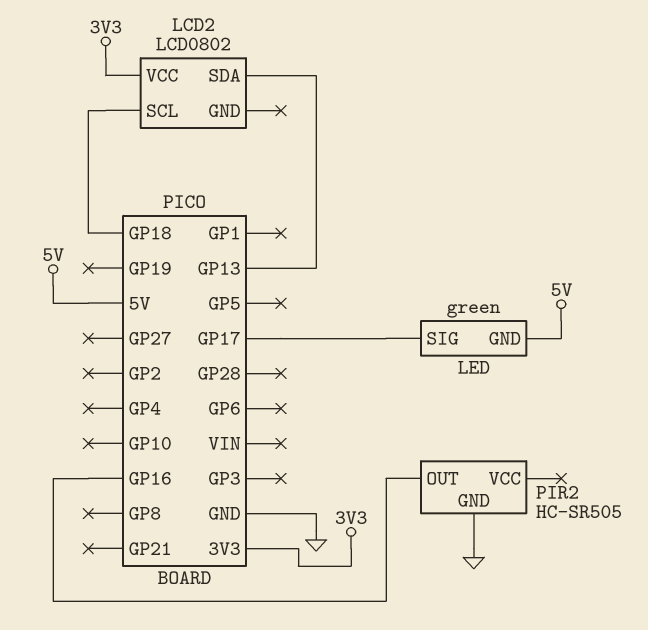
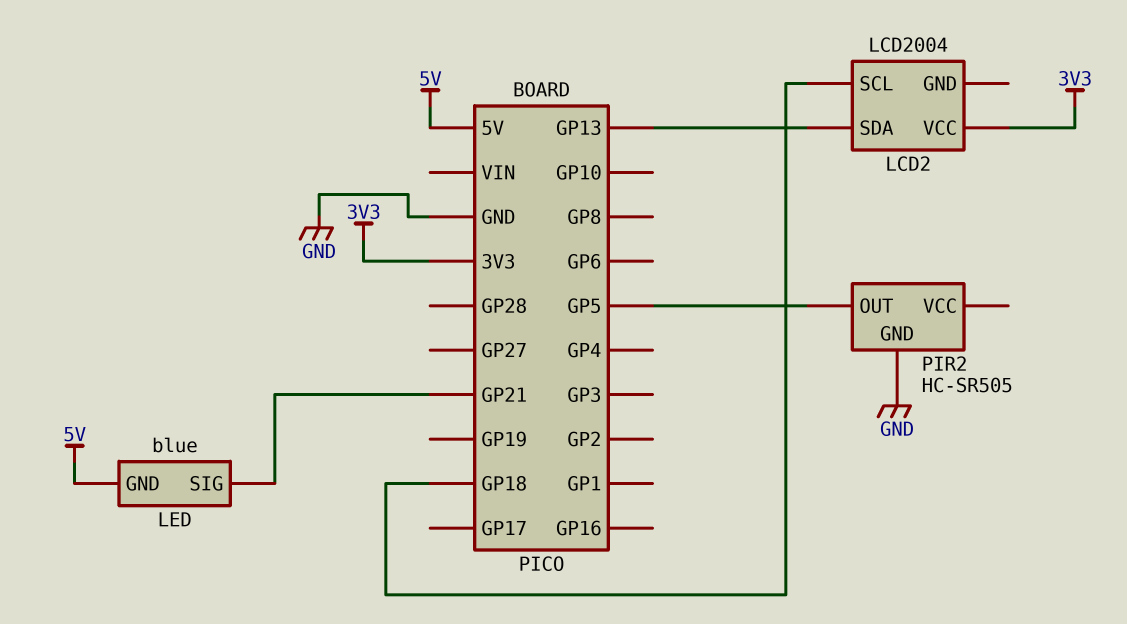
LCD2: LCD0802 -> LCD2004
LED: green -> blue
LED pin SIG: GP17 -> GP21
PIR2 pin OUT: GP16 -> GP5

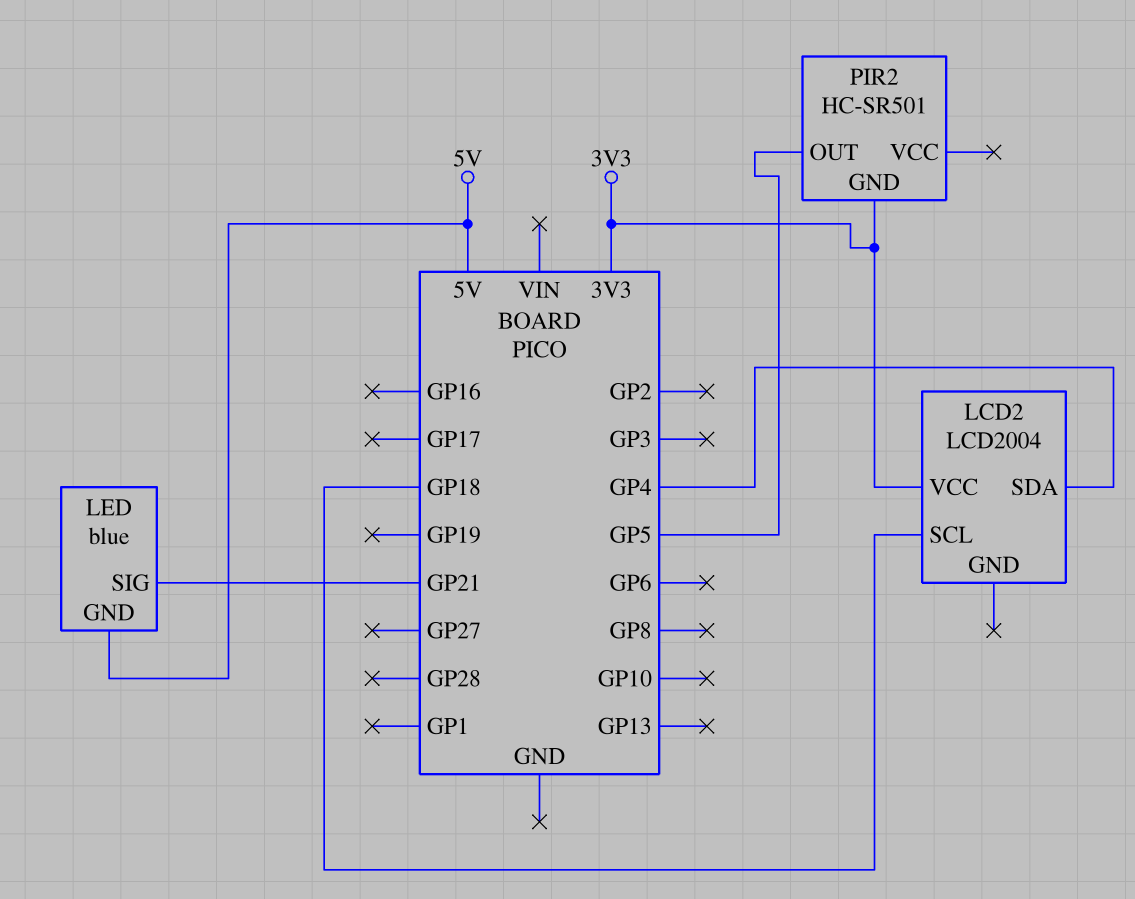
LCD2 pin SDA: GP13 -> GP4
PIR2: HC-SR505 -> HC-SR501
PIR2 pin GND: GND -> 3V3

